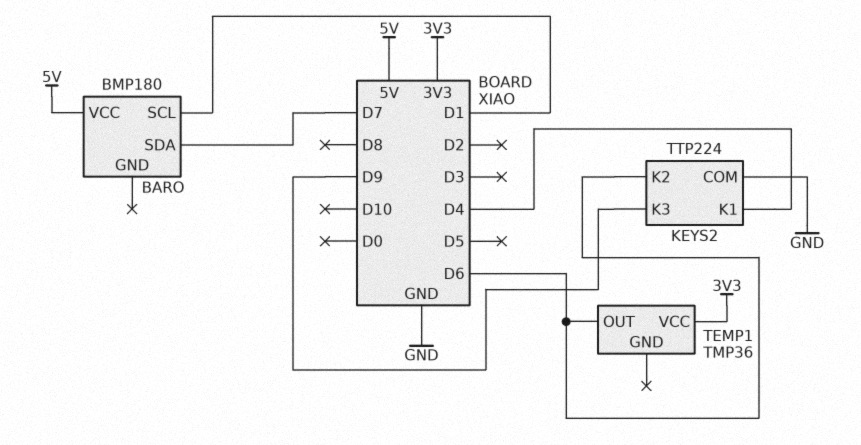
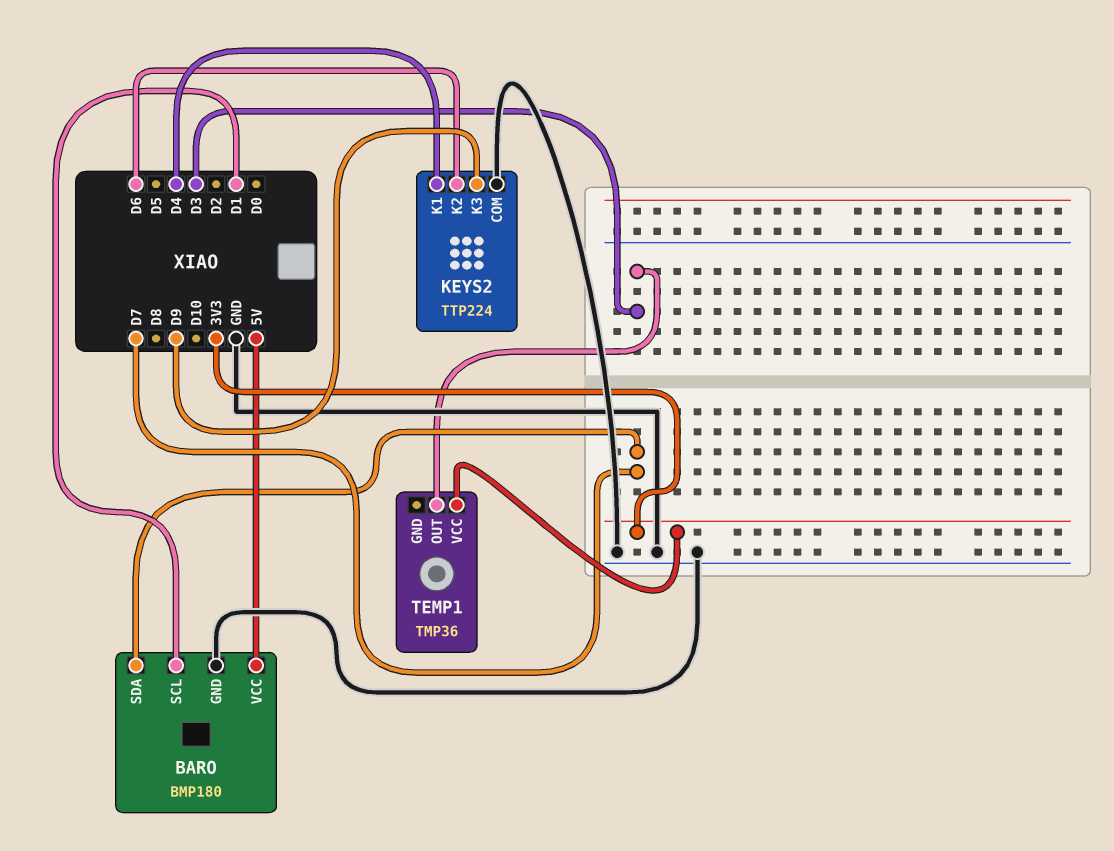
BARO pin GND: none -> GND
TEMP1 pin OUT: D6 -> D3

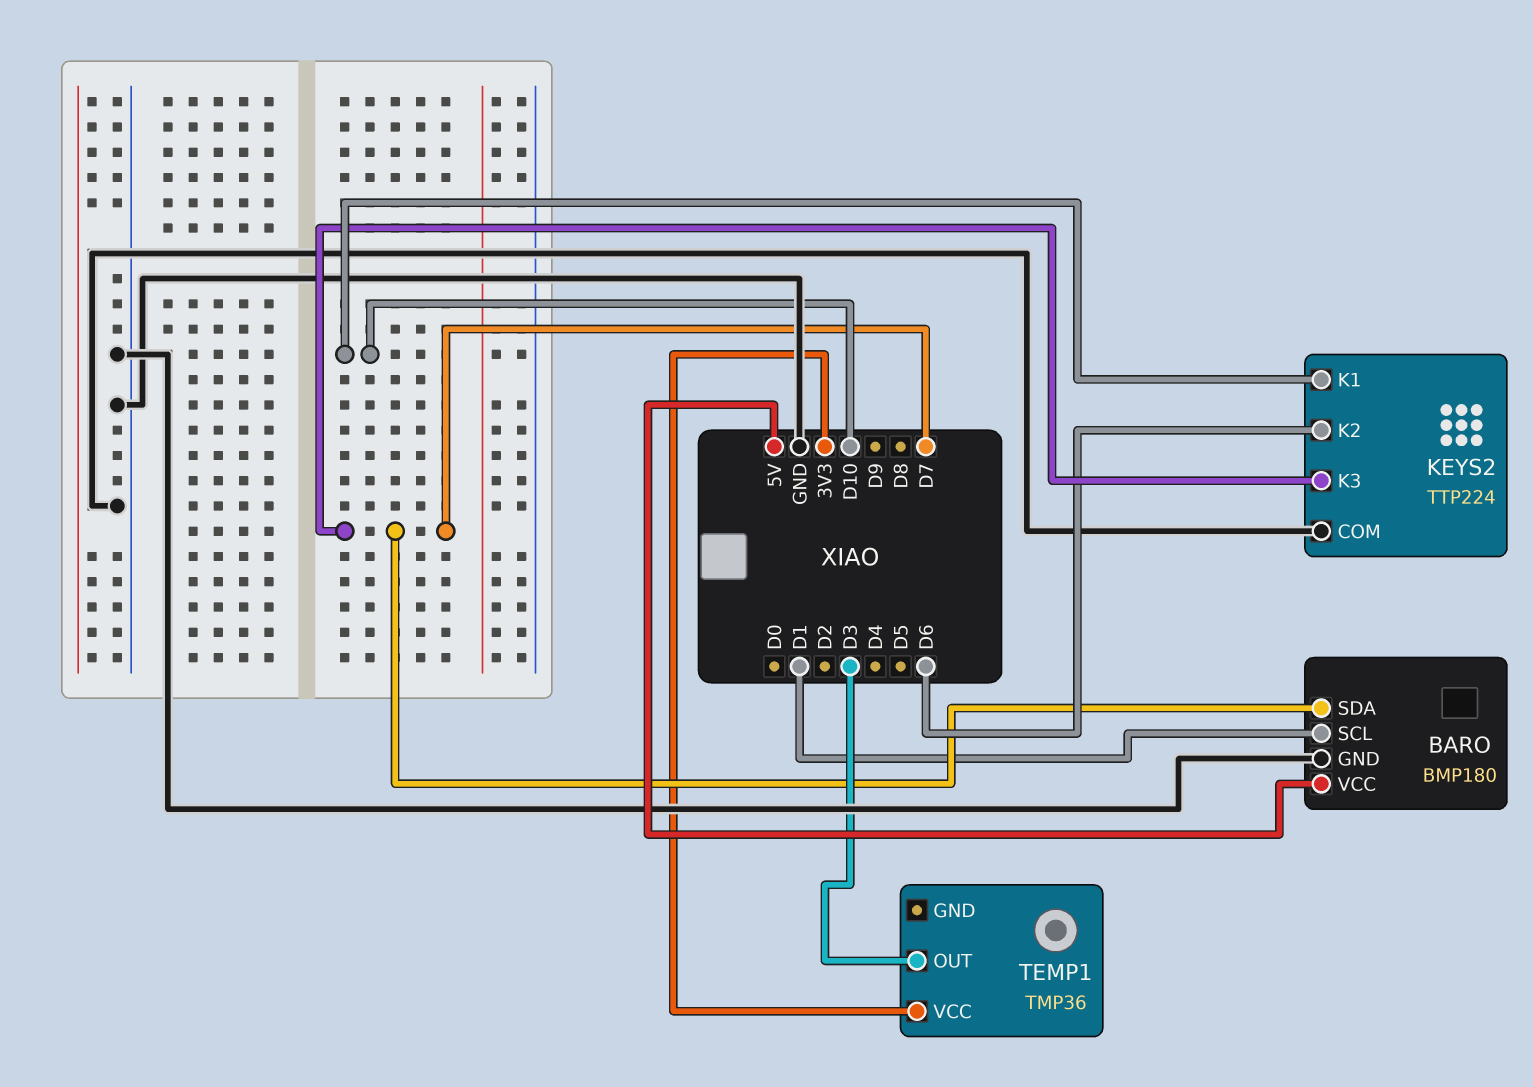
KEYS2 pin K1: D4 -> D10
KEYS2 pin K3: D9 -> D7

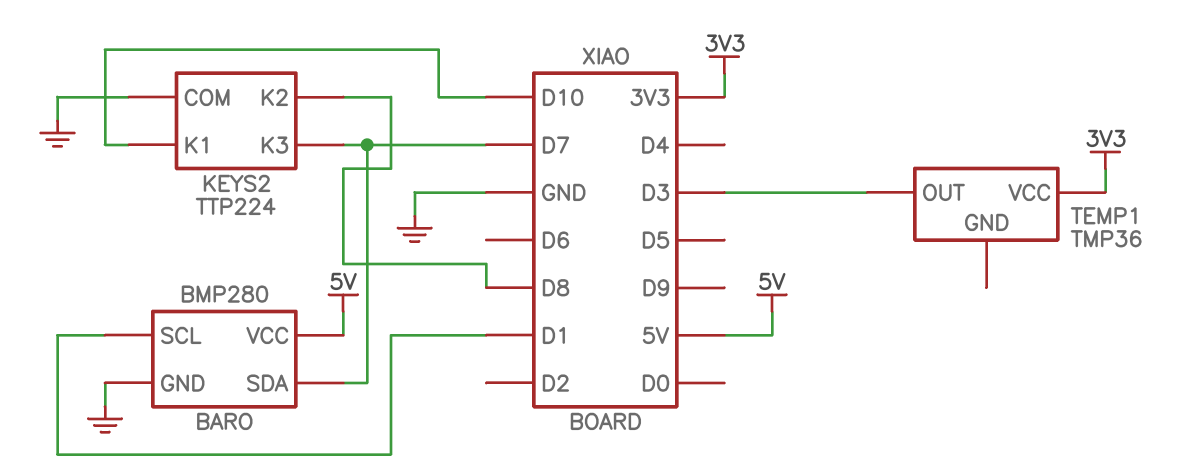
BARO: BMP180 -> BMP280
KEYS2 pin K2: D6 -> D8

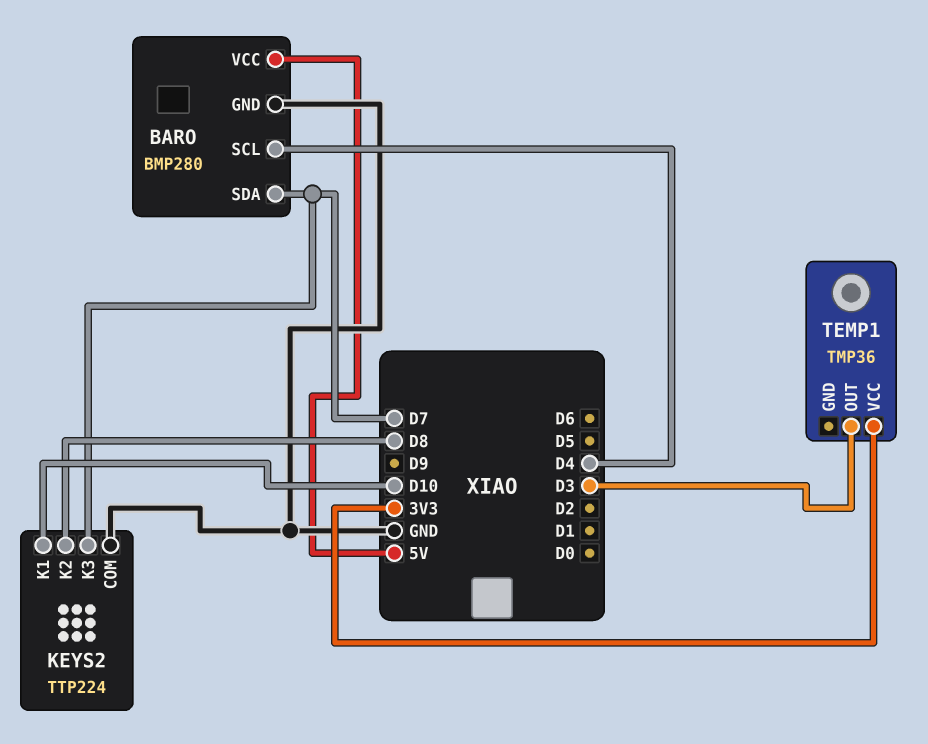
BARO pin SCL: D1 -> D4

